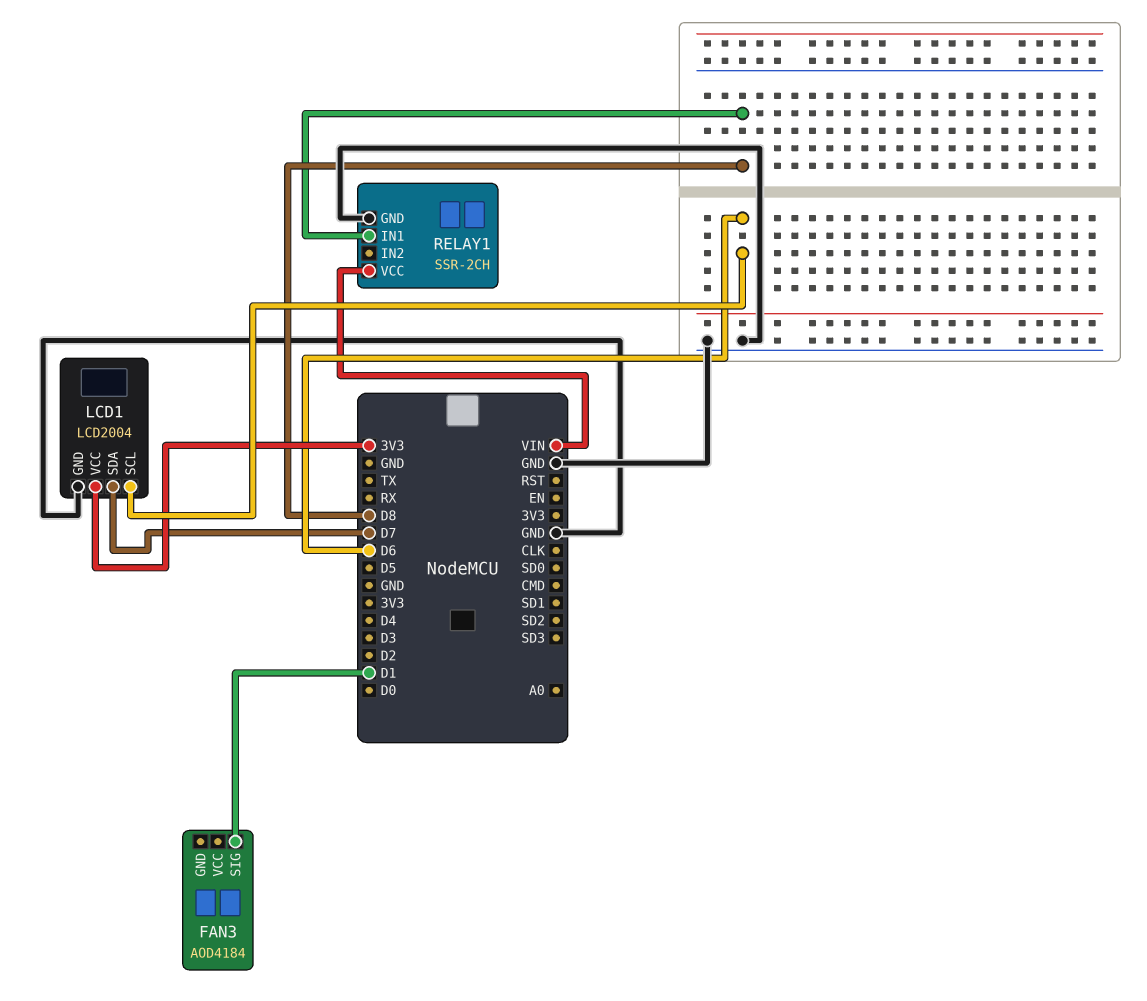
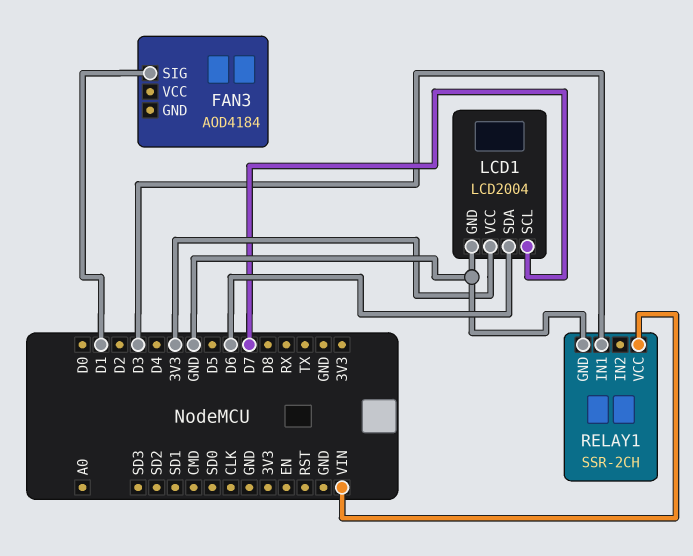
LCD1 pin SCL: D6 -> D7
LCD1 pin SDA: D7 -> D6
RELAY1 pin IN1: D8 -> D3

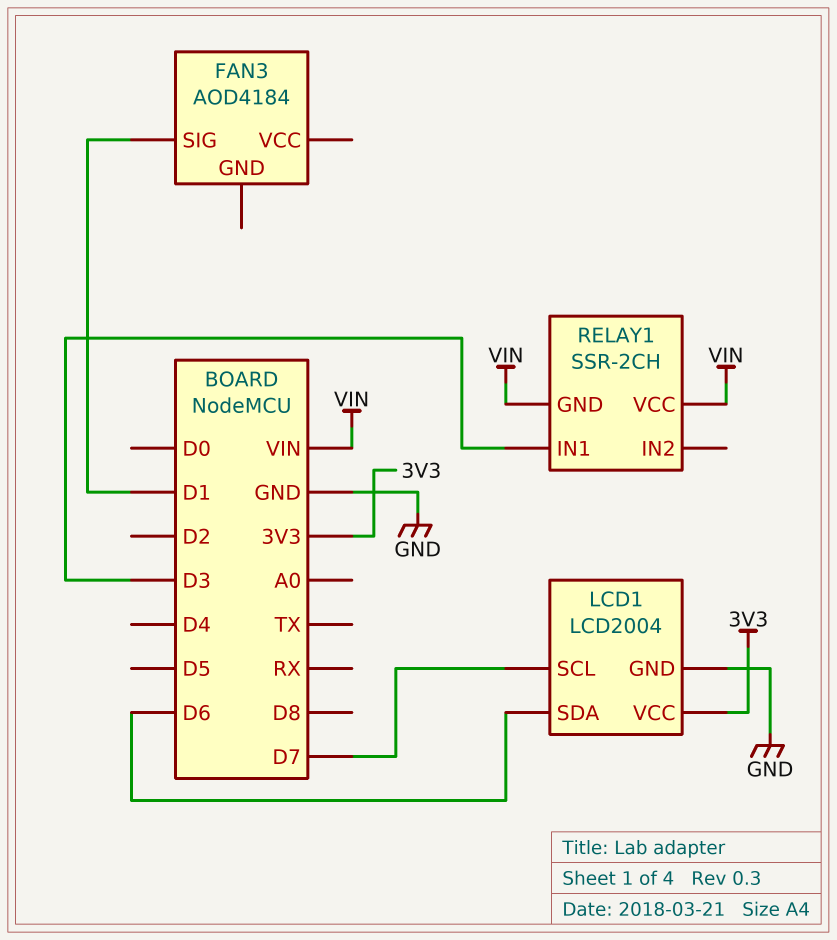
RELAY1 pin GND: GND -> VIN

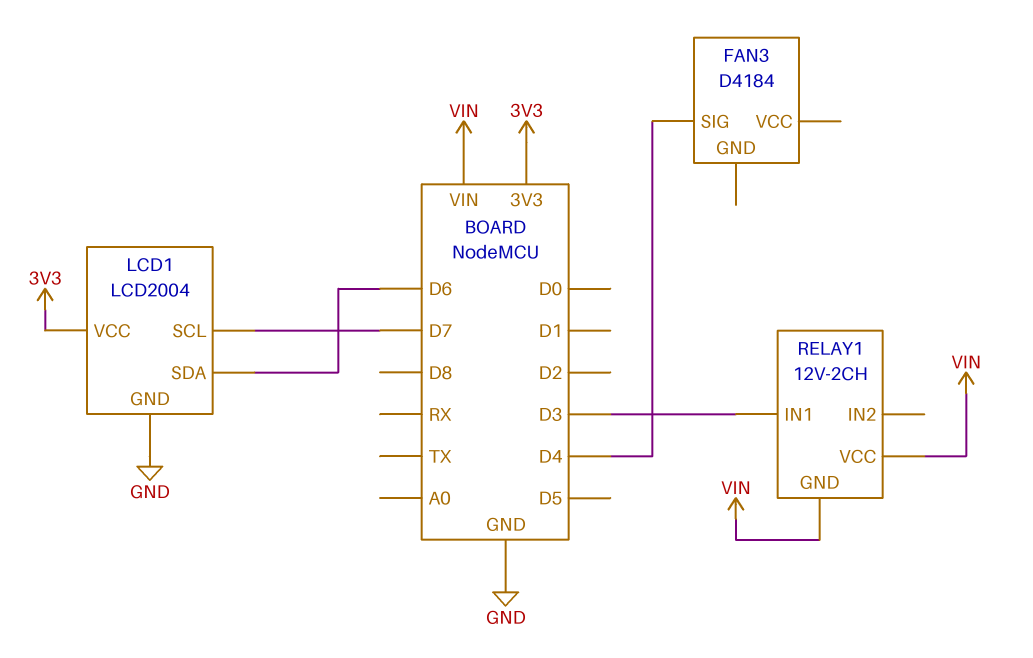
FAN3: AOD4184 -> D4184
FAN3 pin SIG: D1 -> D4
RELAY1: SSR-2CH -> 12V-2CH

